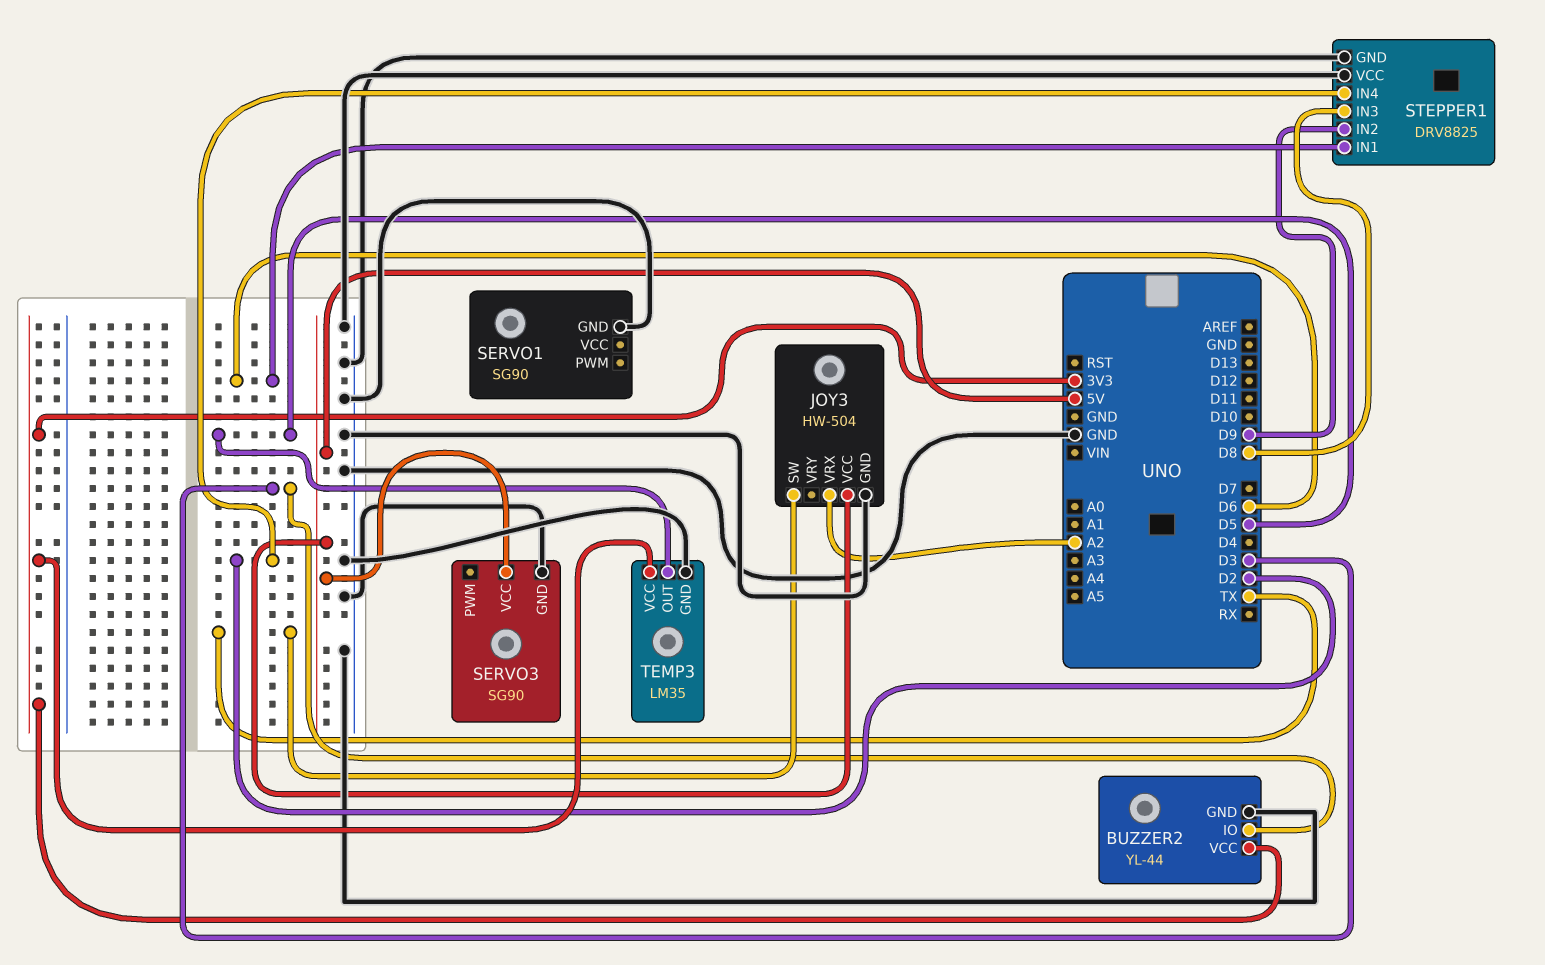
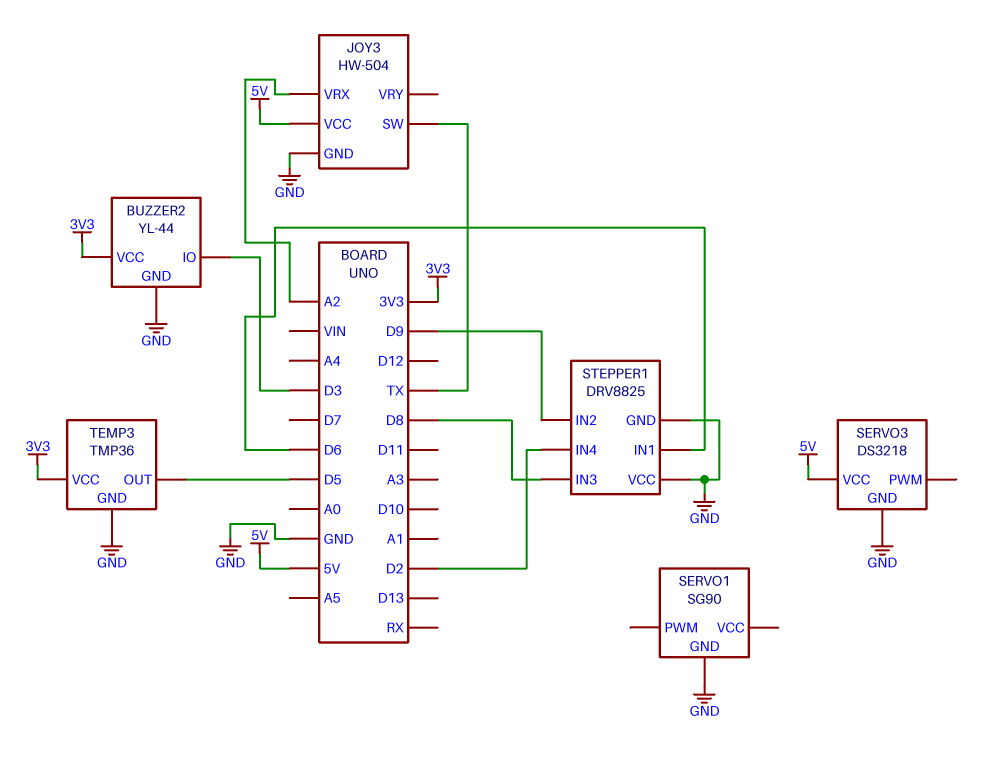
SERVO3: SG90 -> DS3218
TEMP3: LM35 -> TMP36

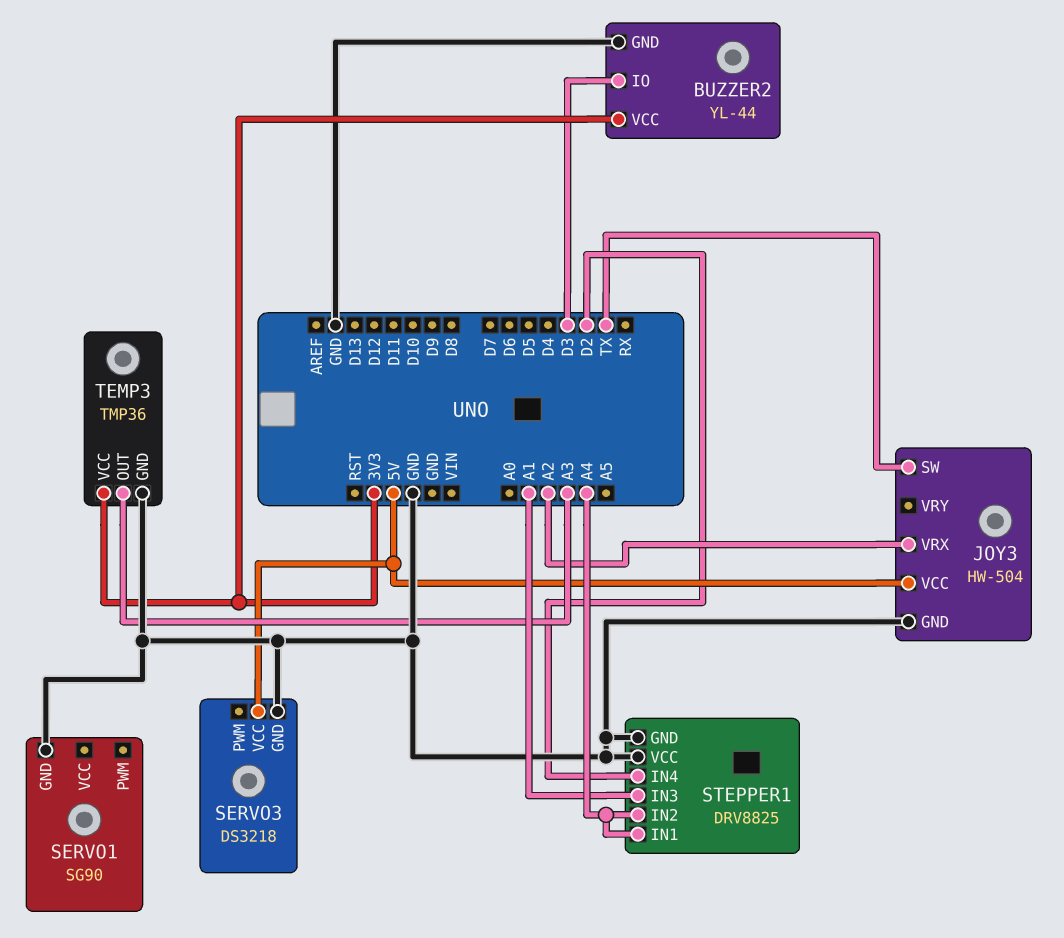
STEPPER1 pin IN1: D6 -> A4
STEPPER1 pin IN2: D9 -> A4
STEPPER1 pin IN3: D8 -> A1
TEMP3 pin OUT: D5 -> A3

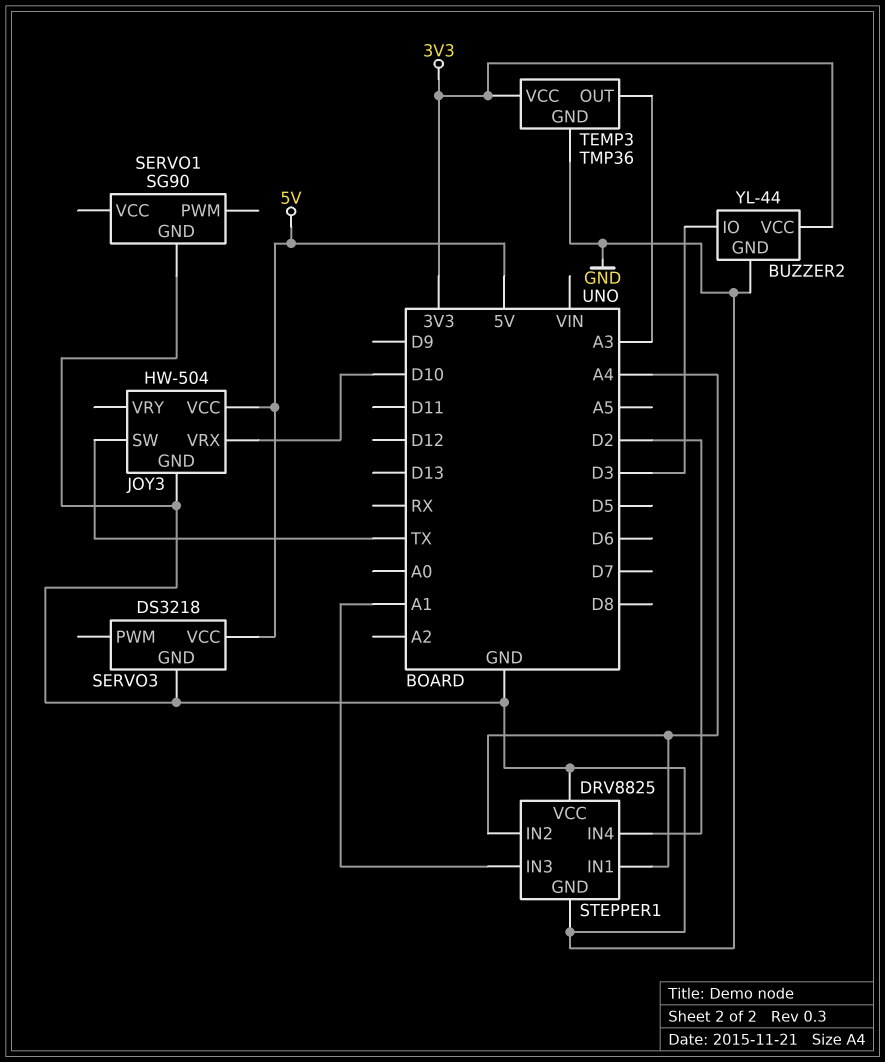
JOY3 pin VRX: A2 -> D10

